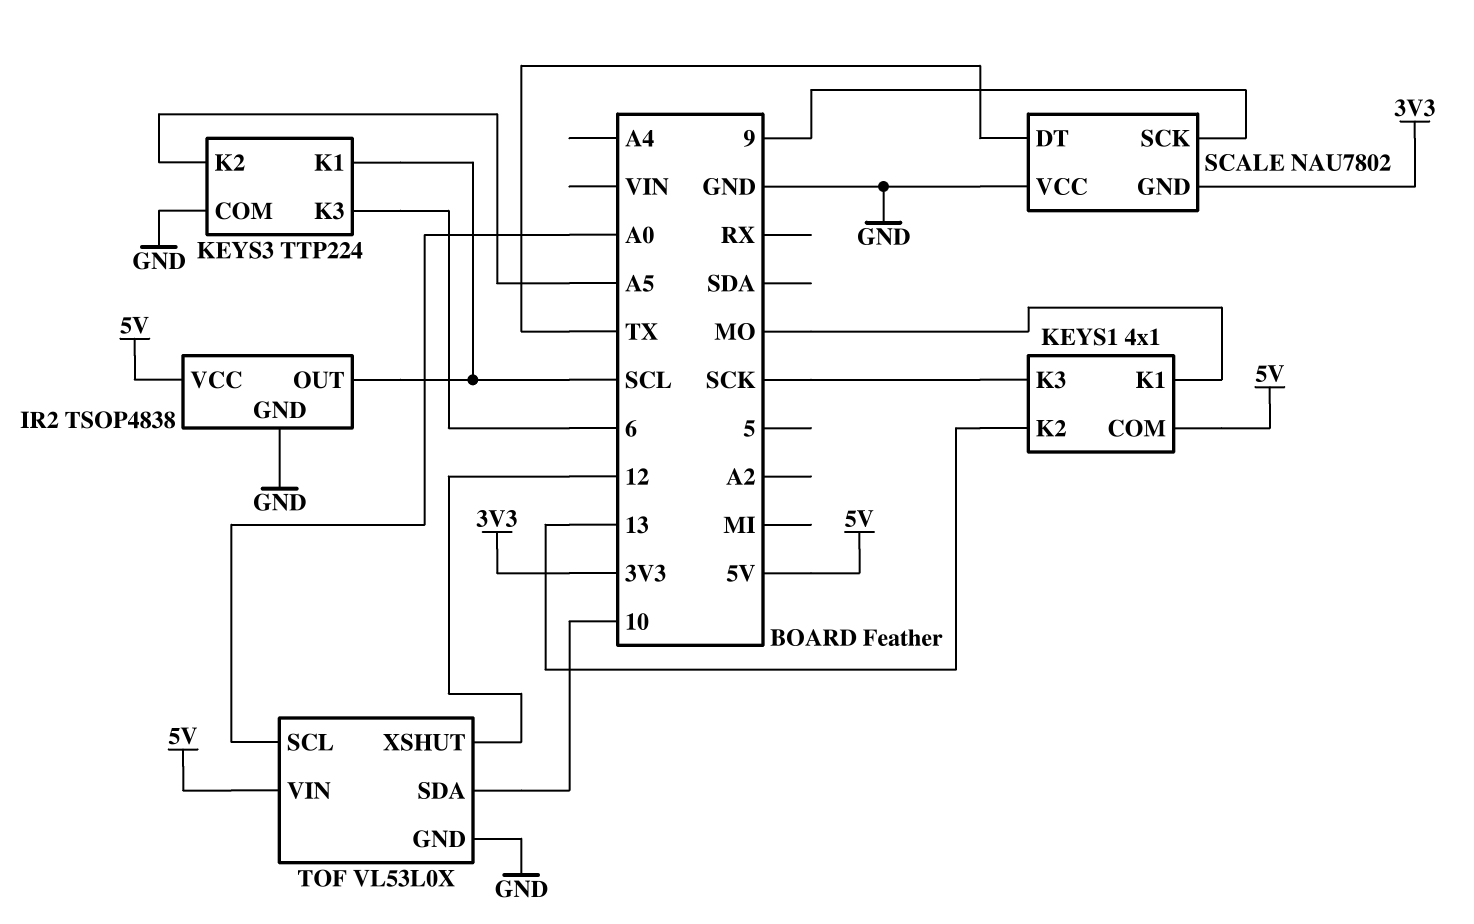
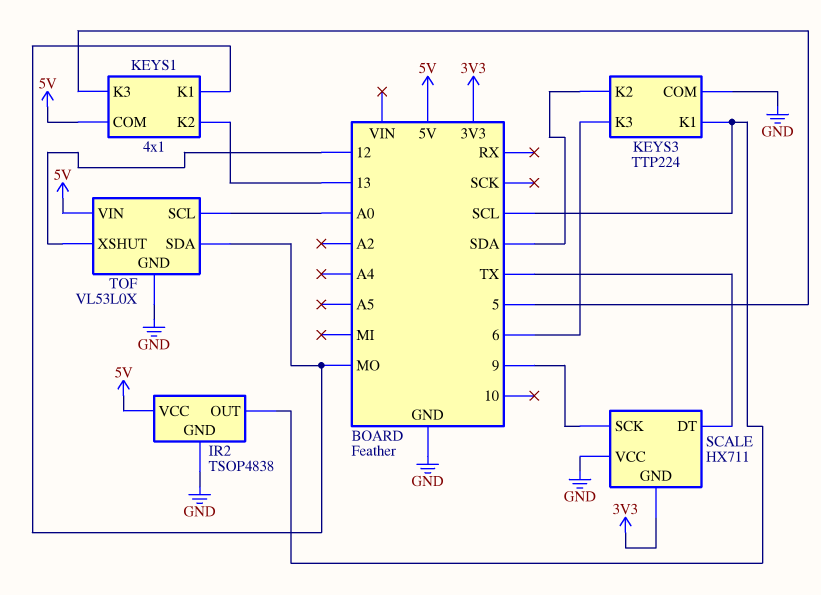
KEYS1 pin K3: SCK -> 5
KEYS3 pin K2: A5 -> SDA
SCALE: NAU7802 -> HX711
TOF pin SDA: 10 -> MO

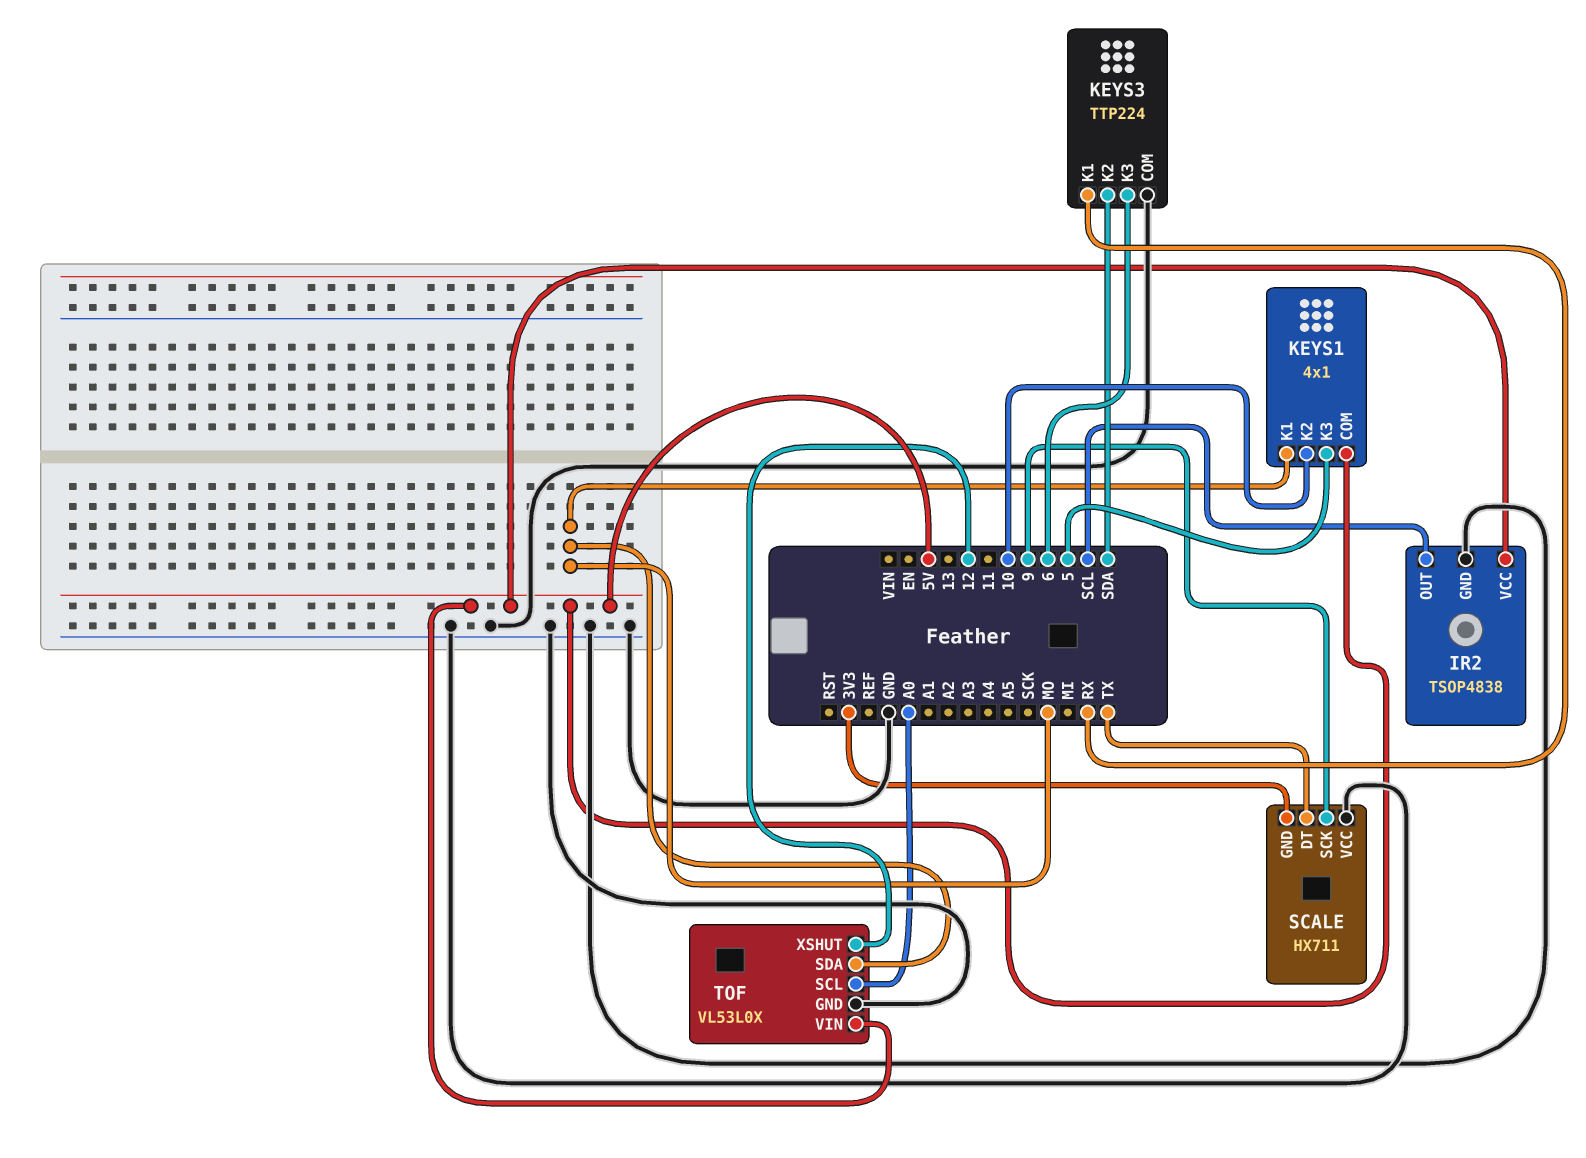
KEYS1 pin K2: 13 -> 10
KEYS3 pin K1: SCL -> RX

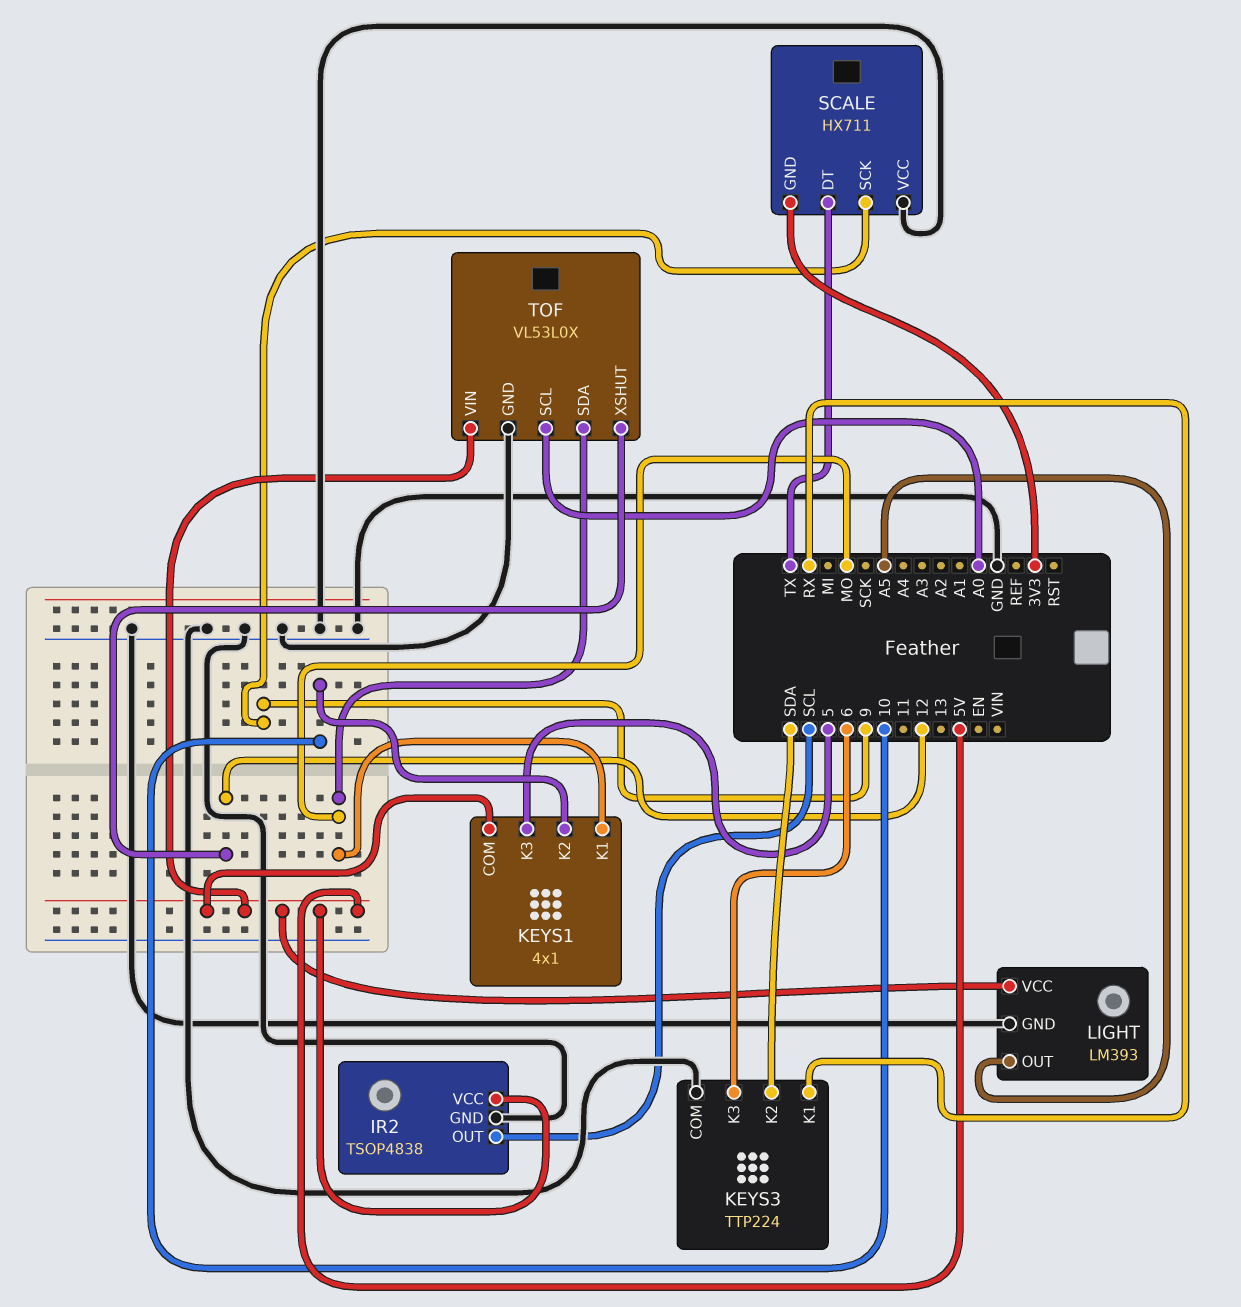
LIGHT: none -> LM393
LIGHT pin GND: none -> GND
LIGHT pin OUT: none -> A5
LIGHT pin VCC: none -> 5V

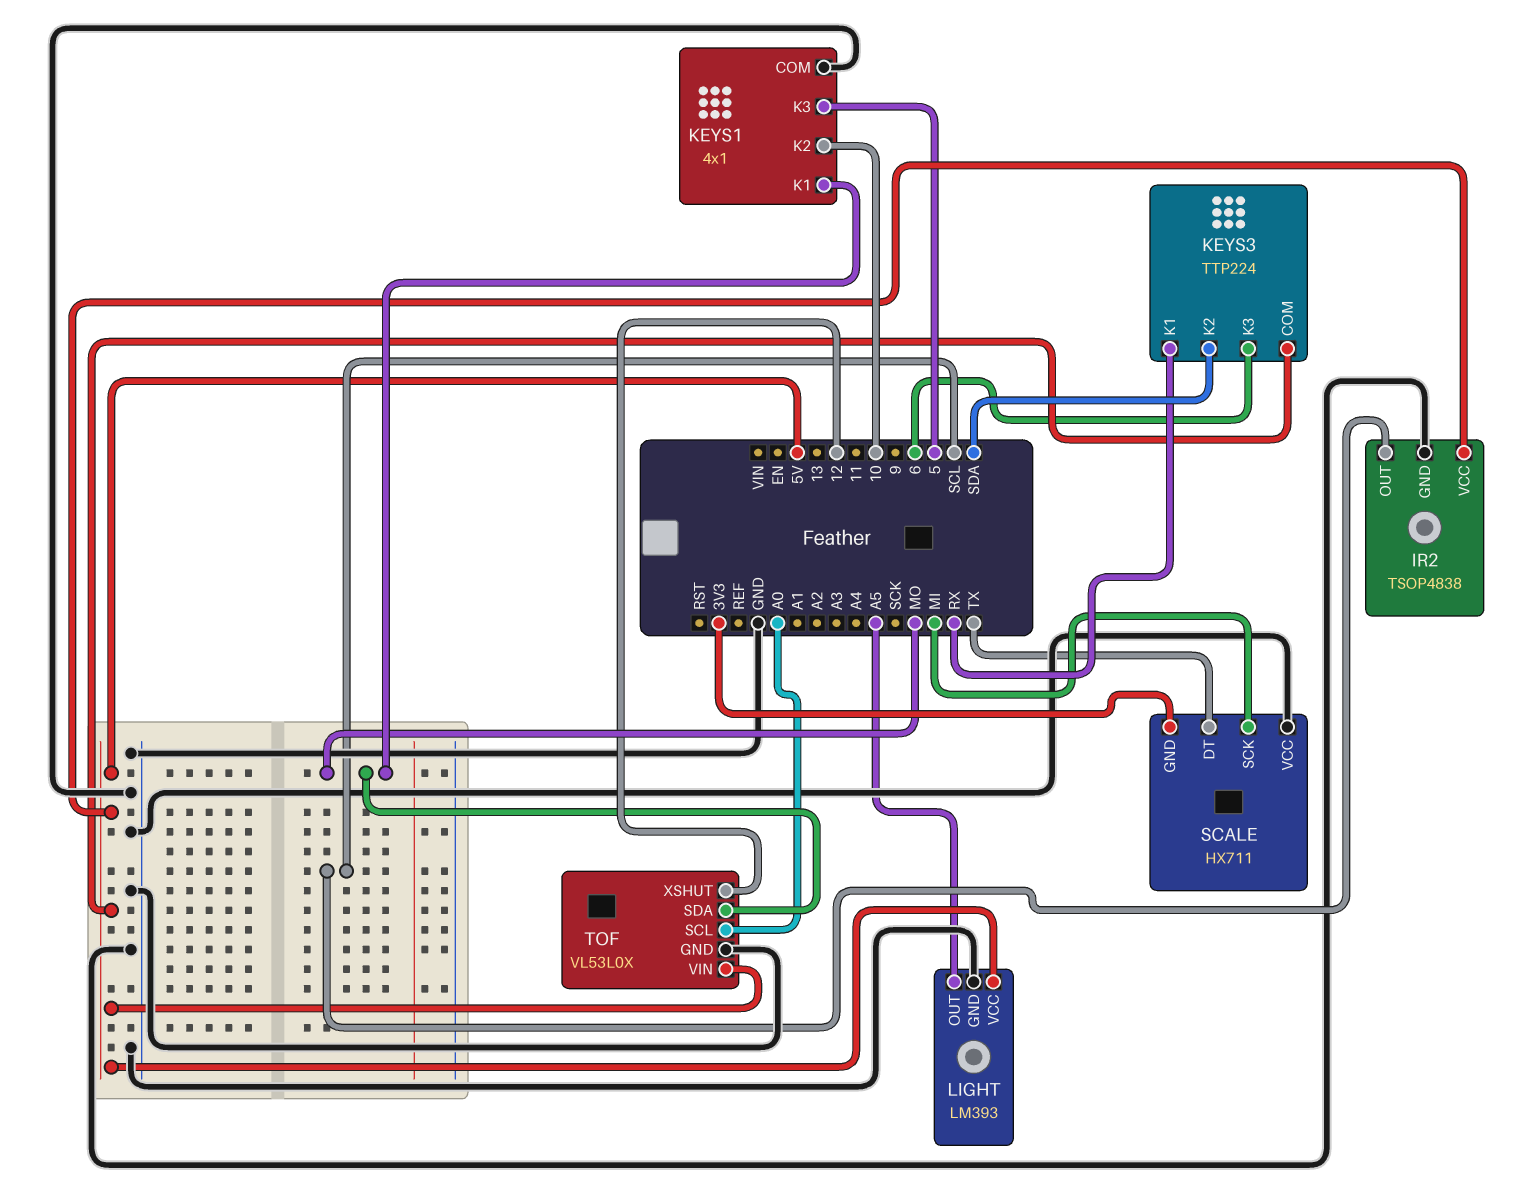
KEYS1 pin COM: 5V -> GND
KEYS3 pin COM: GND -> 5V
SCALE pin SCK: 9 -> MI

